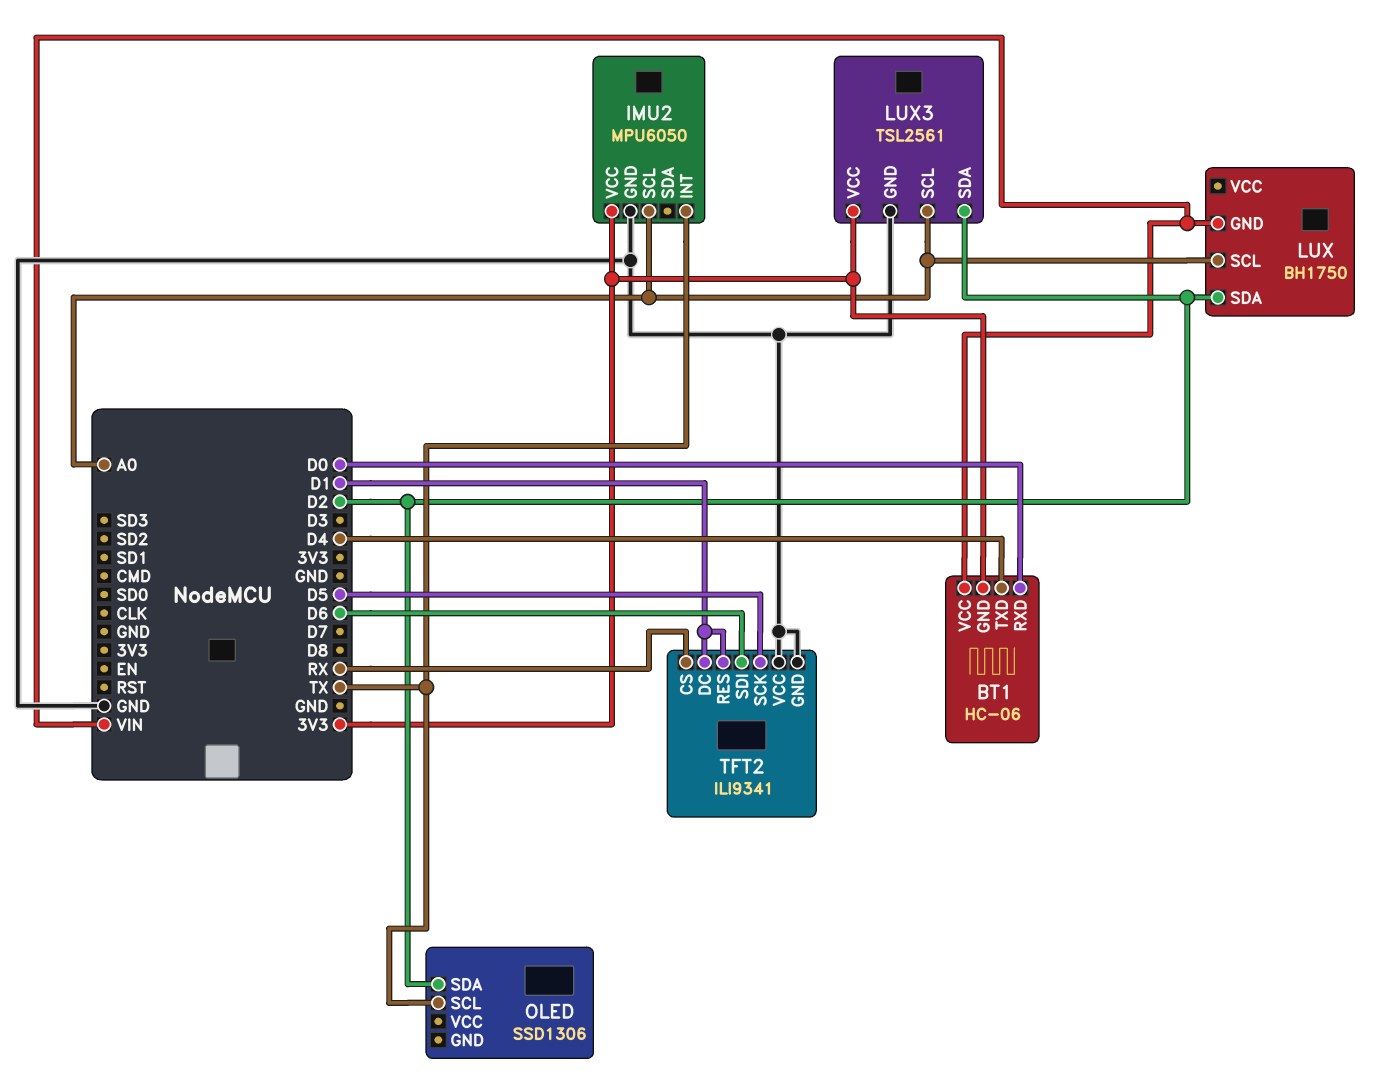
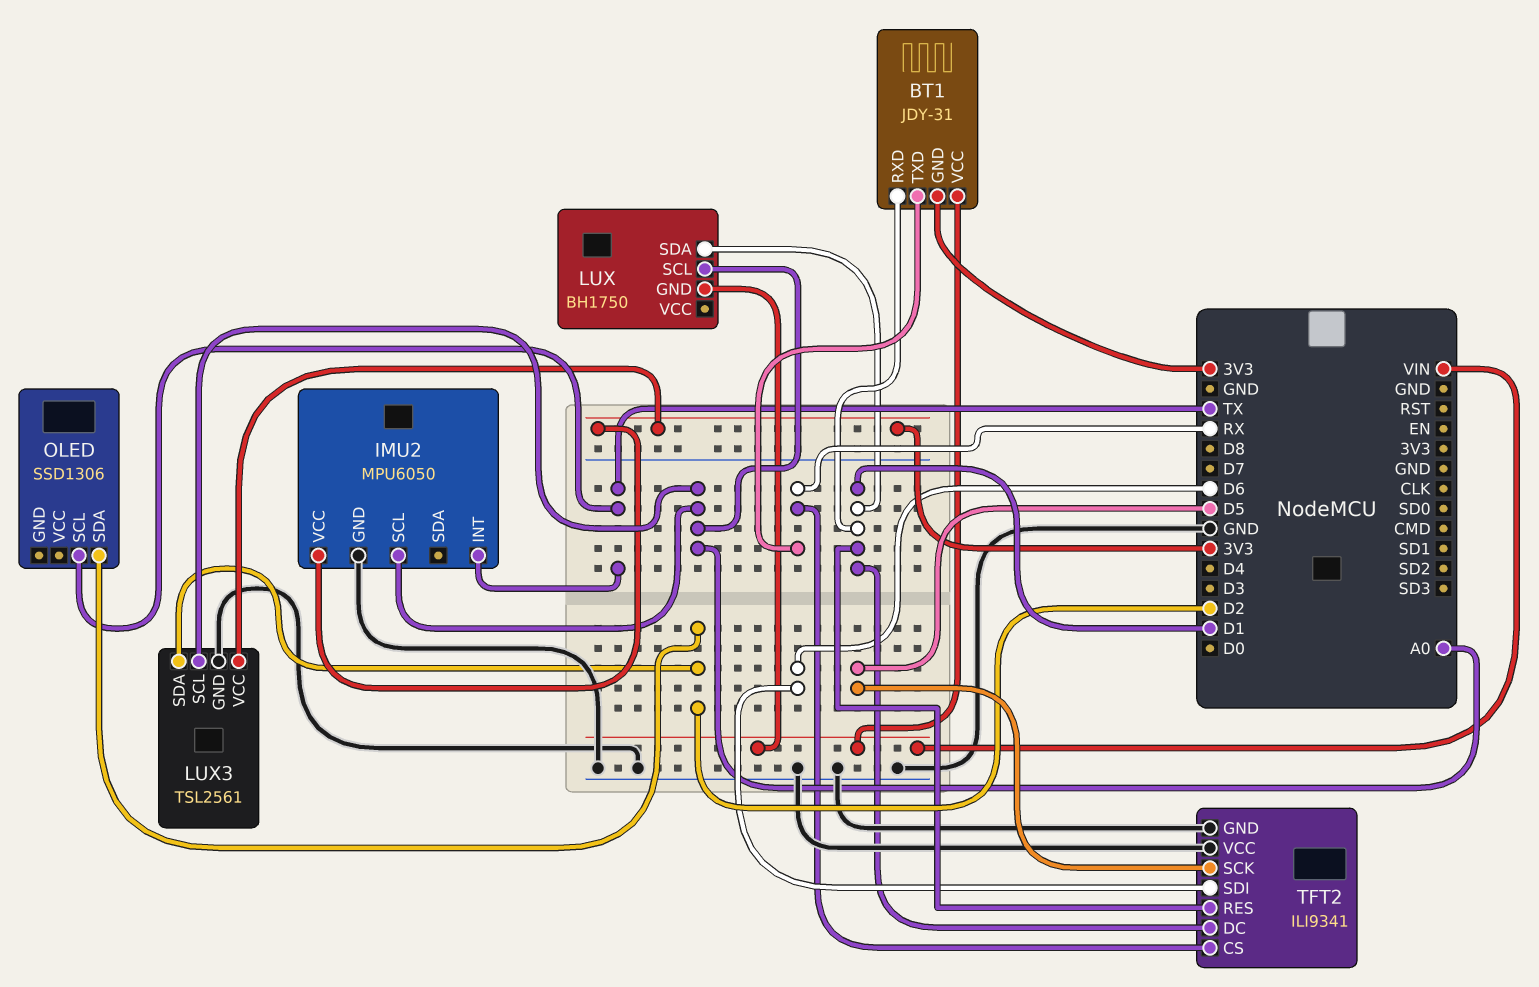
BT1: HC-06 -> JDY-31
BT1 pin RXD: D0 -> D1
BT1 pin TXD: D4 -> RX
LUX pin SDA: D2 -> D1

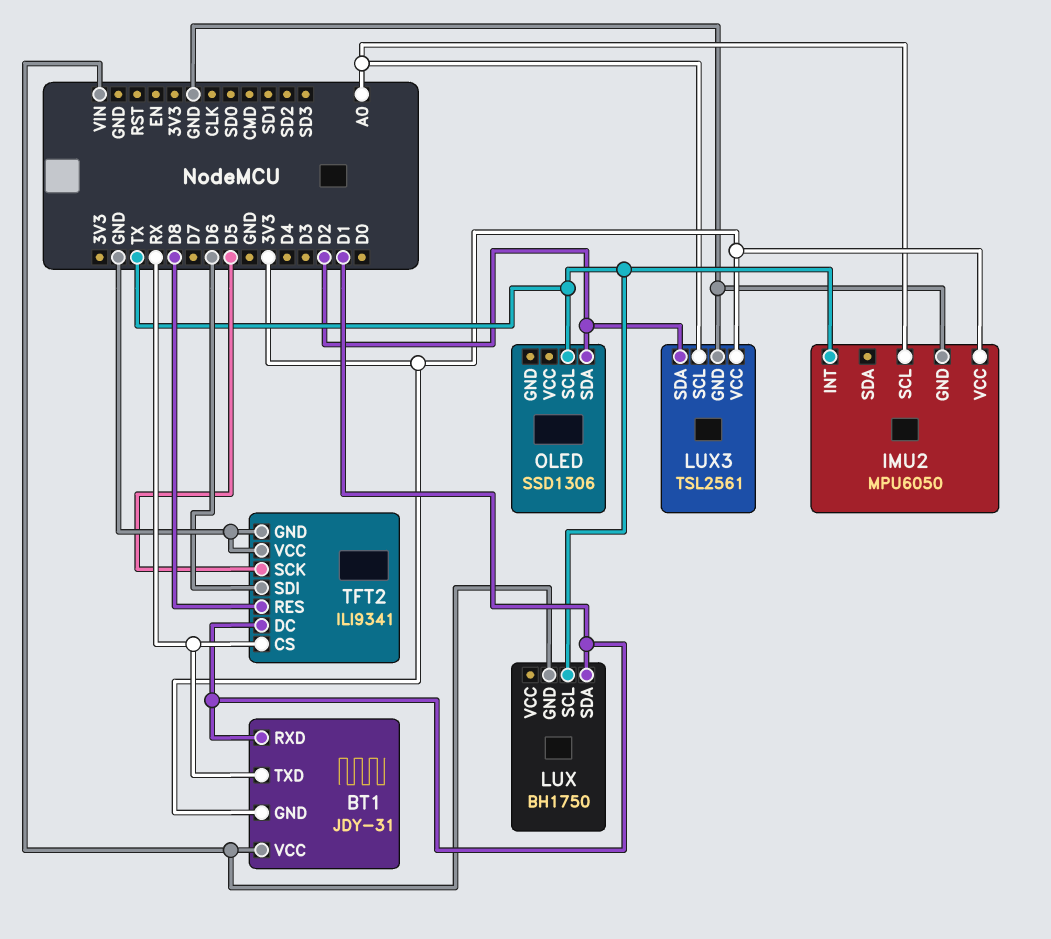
LUX pin SCL: A0 -> TX
TFT2 pin RES: D1 -> D8

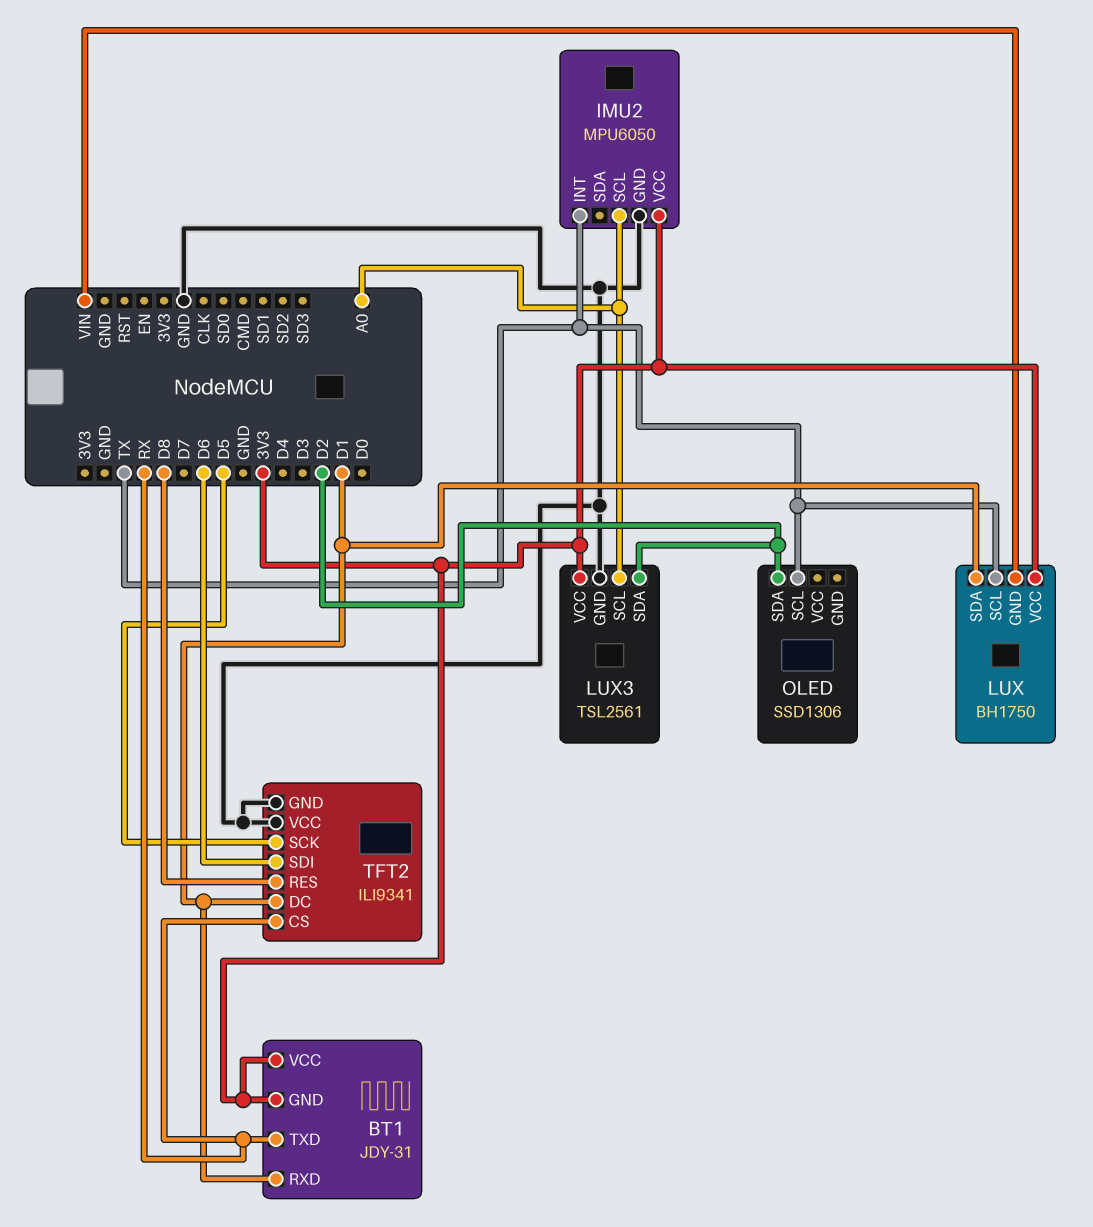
BT1 pin VCC: VIN -> 3V3
LUX pin VCC: none -> 3V3

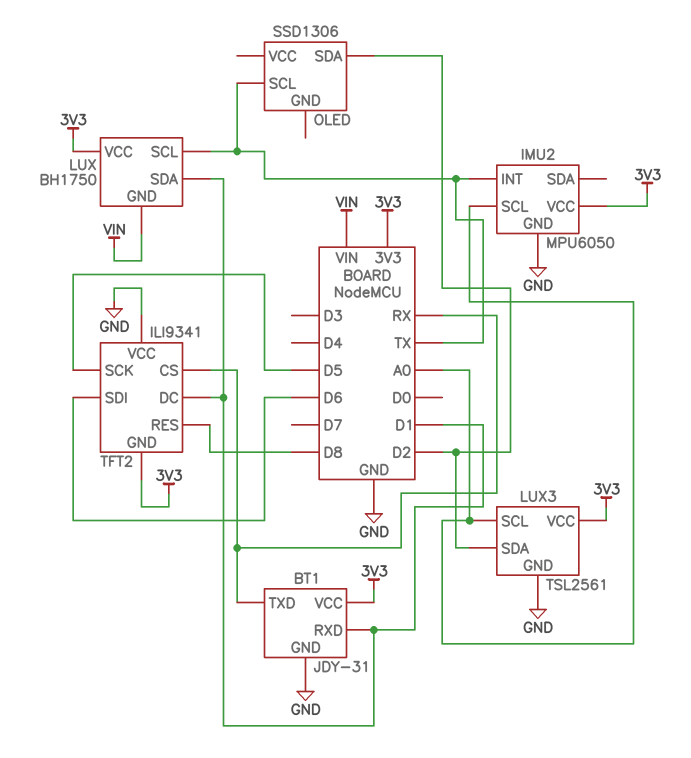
BT1 pin GND: 3V3 -> GND
TFT2 pin GND: GND -> 3V3

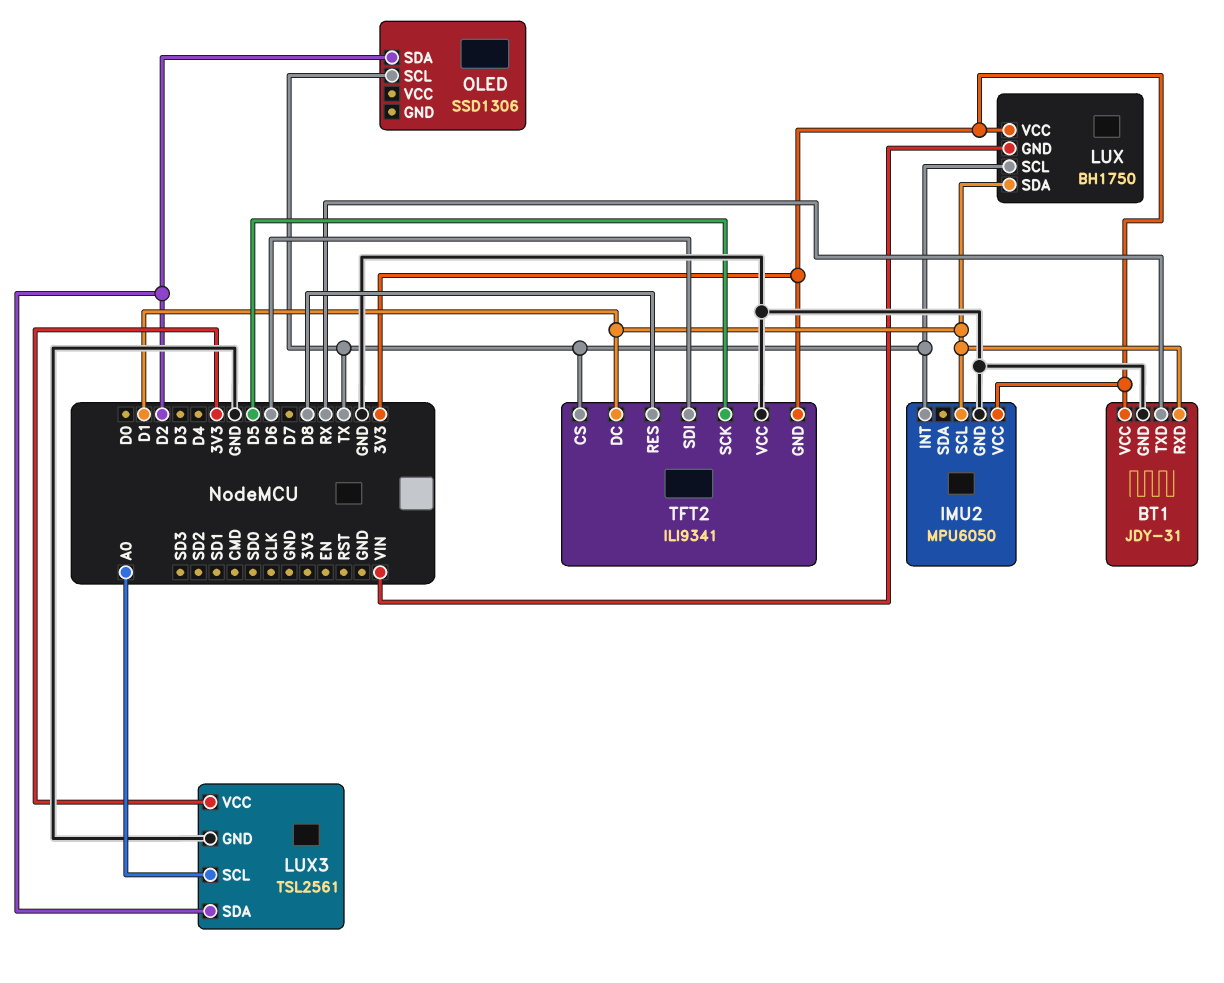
IMU2 pin SCL: A0 -> D1
TFT2 pin CS: RX -> TX

